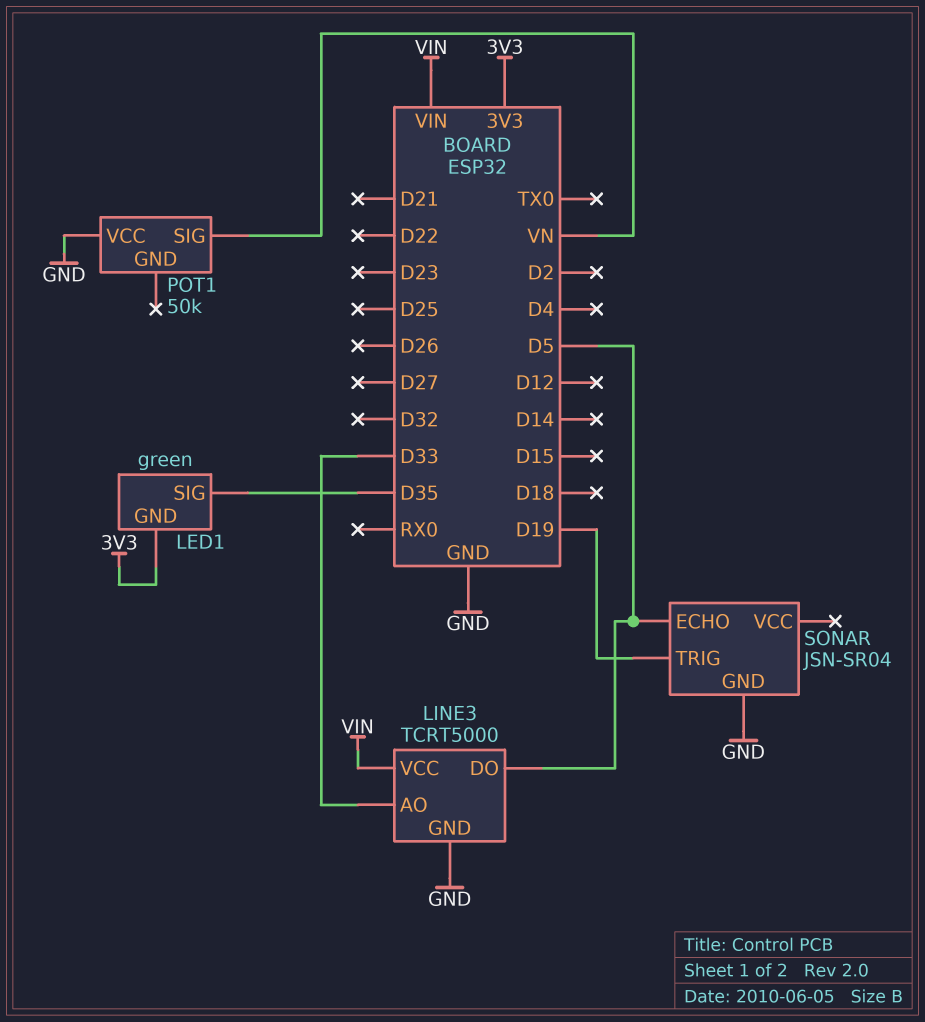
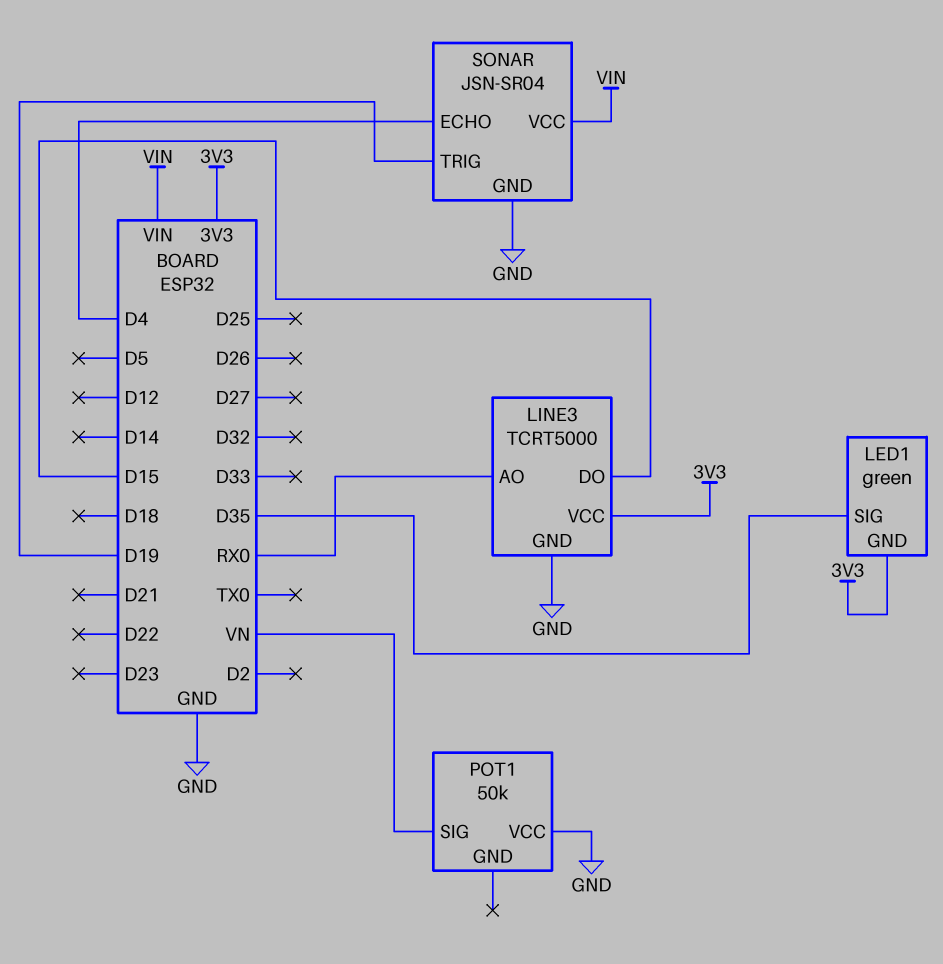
LINE3 pin AO: D33 -> RX0
LINE3 pin DO: D5 -> D15
LINE3 pin VCC: VIN -> 3V3
SONAR pin ECHO: D5 -> D4
SONAR pin VCC: none -> VIN

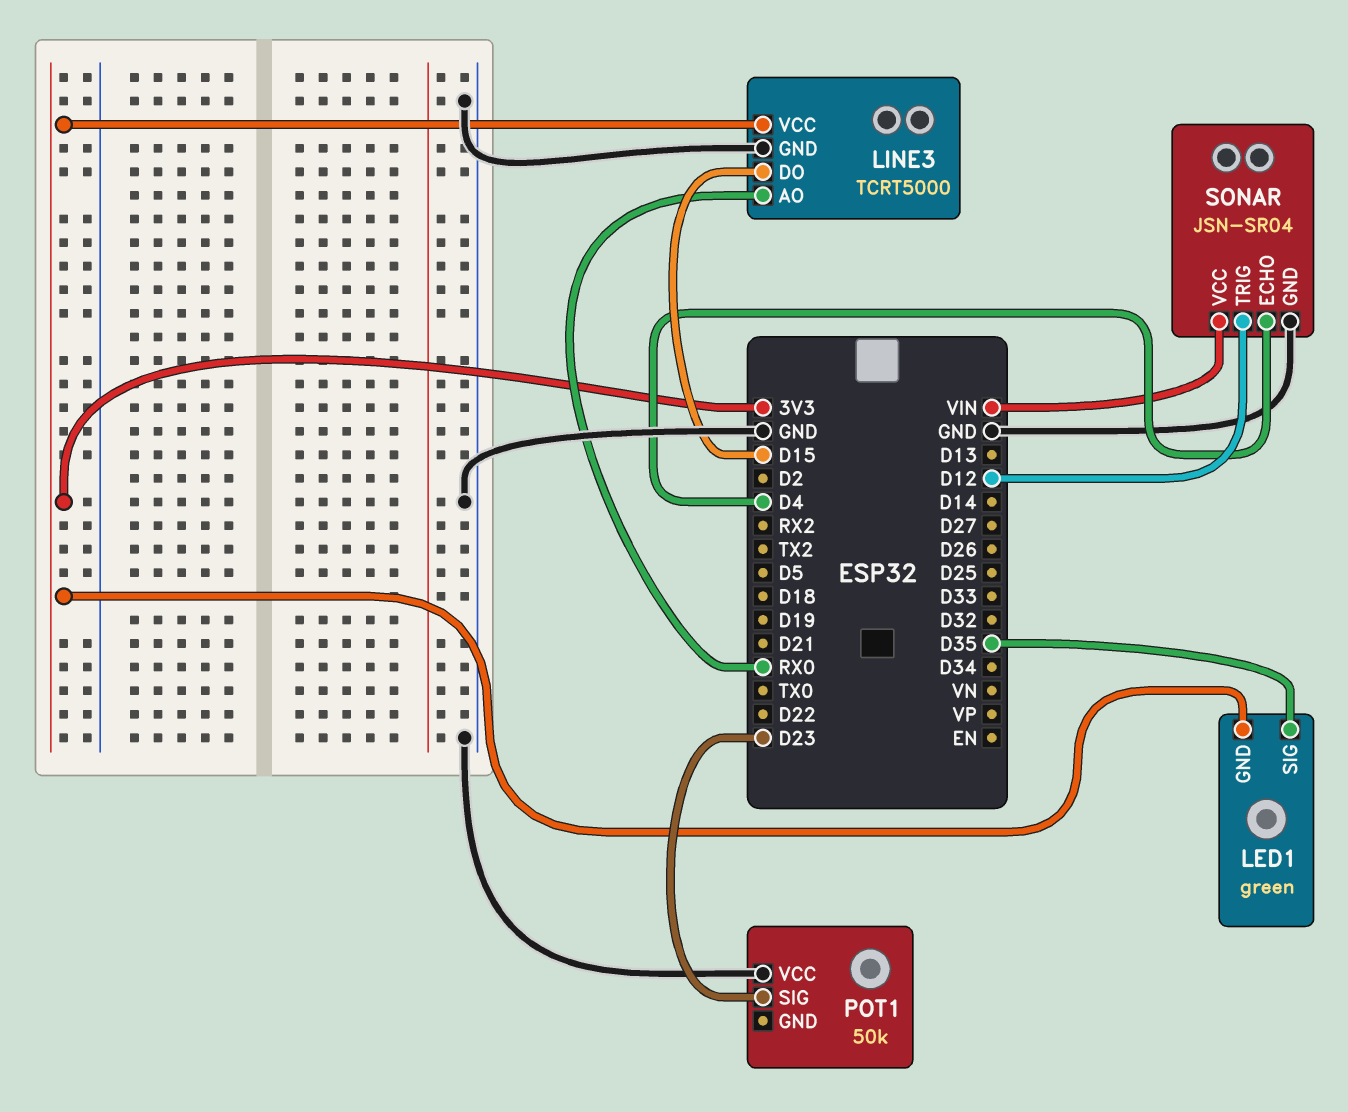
POT1 pin SIG: VN -> D23
SONAR pin TRIG: D19 -> D12

